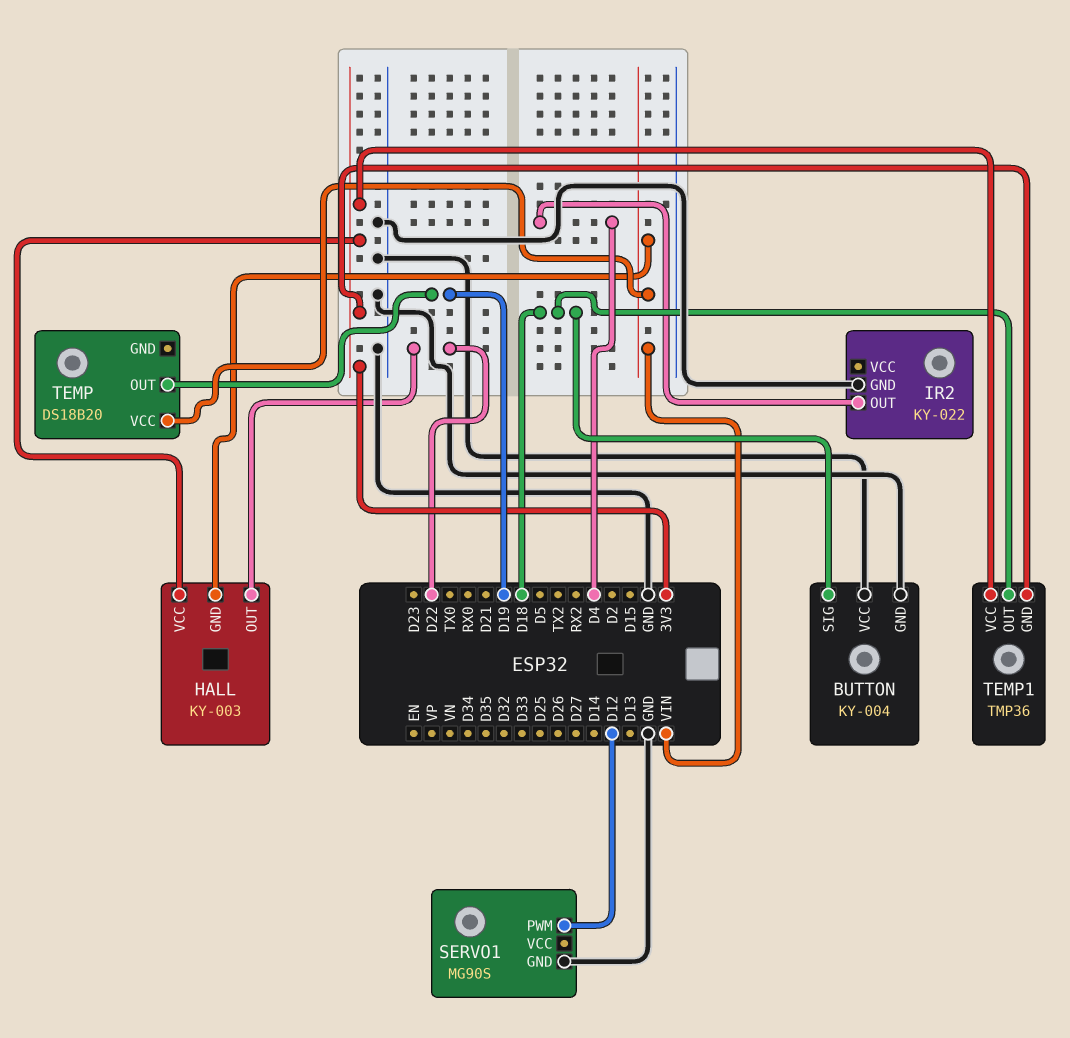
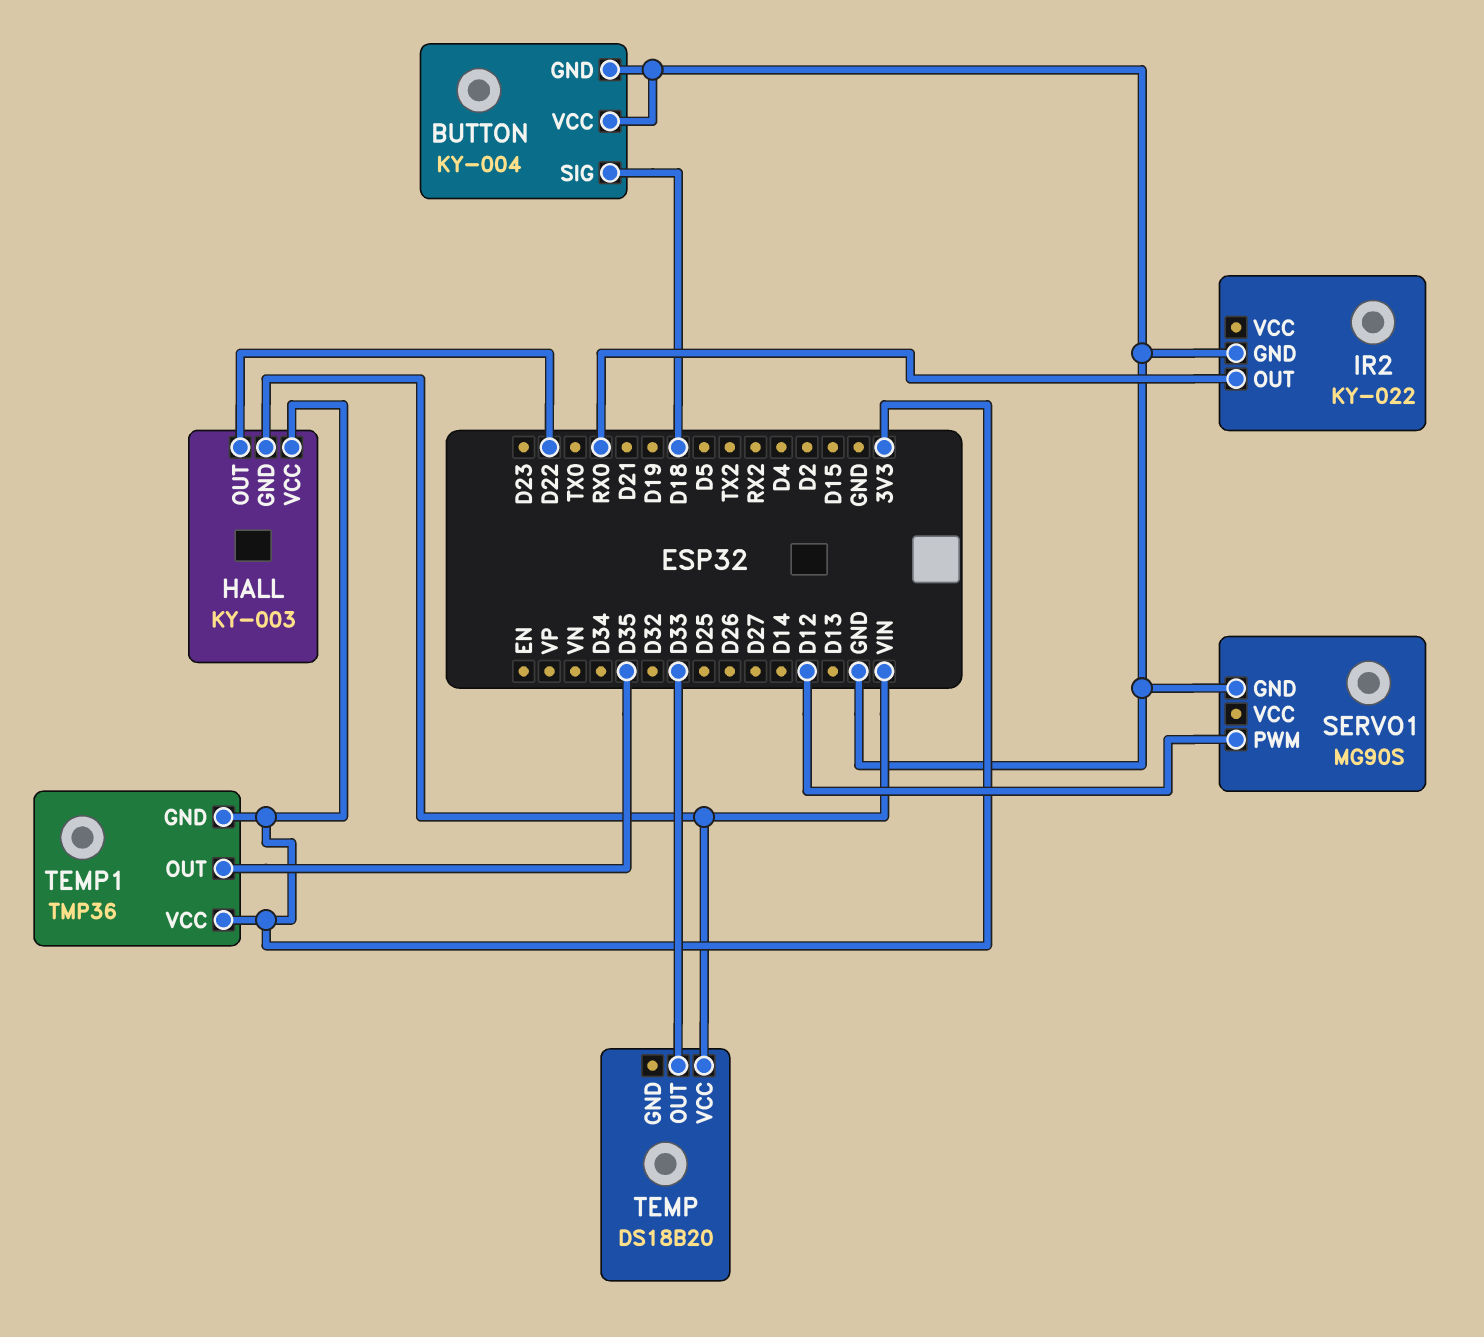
IR2 pin OUT: D4 -> RX0
TEMP pin OUT: D19 -> D33
TEMP1 pin OUT: D18 -> D35

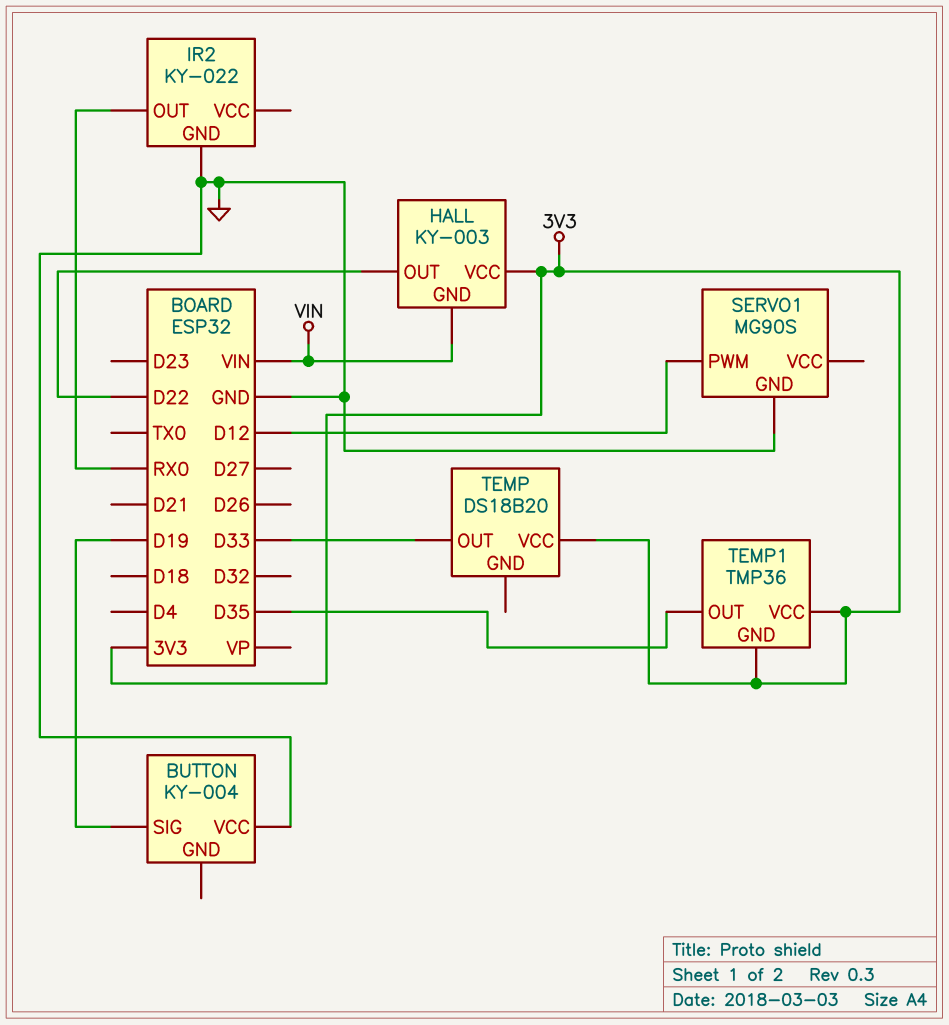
BUTTON pin GND: GND -> none
BUTTON pin SIG: D18 -> D19
TEMP pin VCC: VIN -> 3V3

